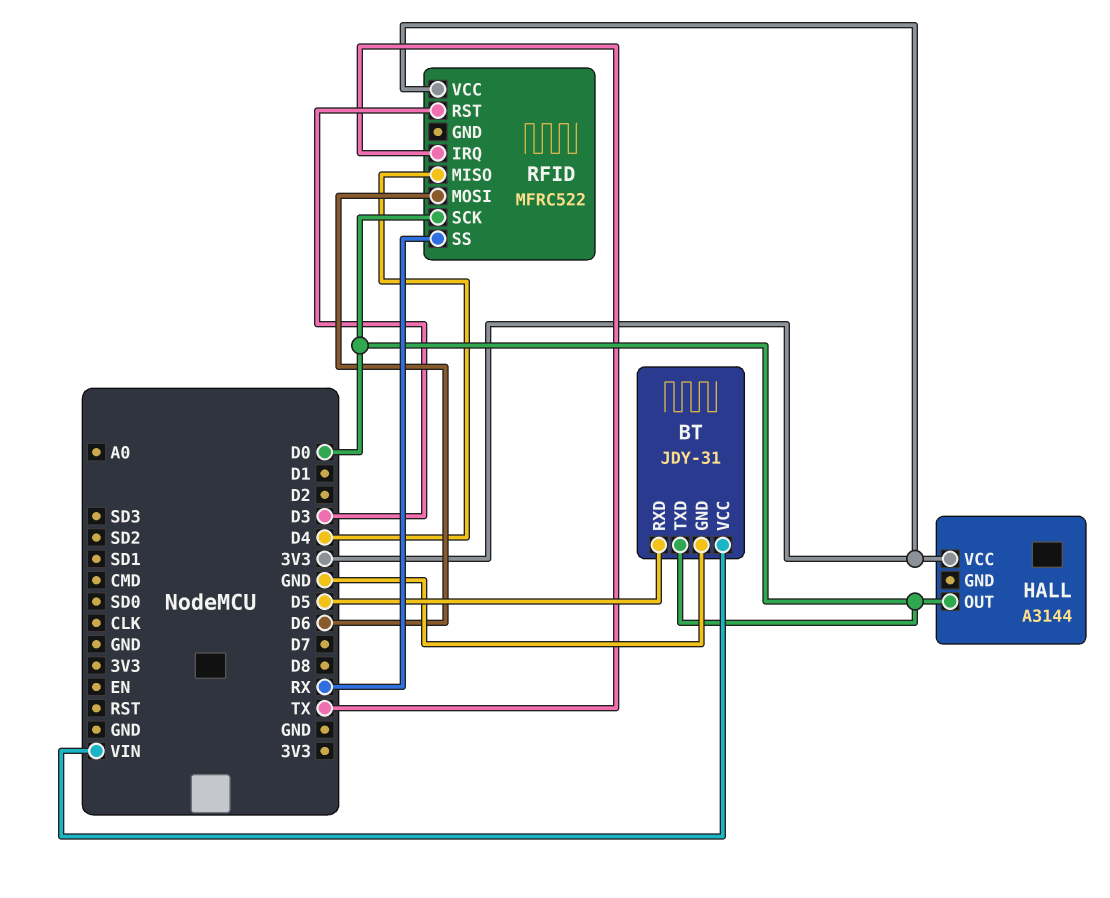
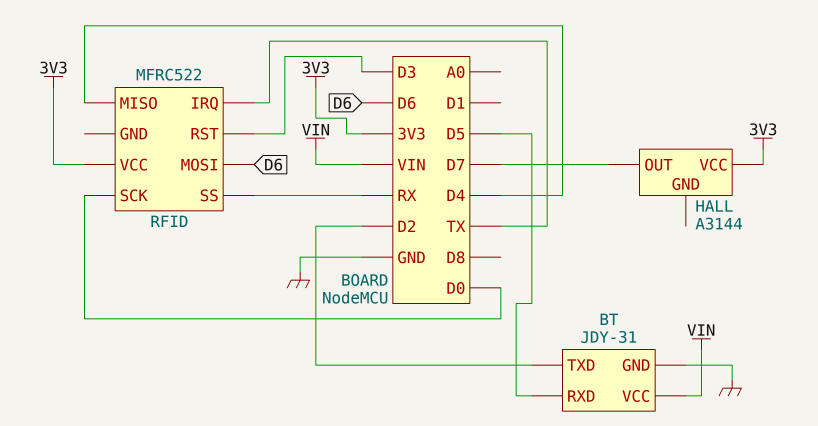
BT pin TXD: D0 -> D2
HALL pin OUT: D0 -> D7

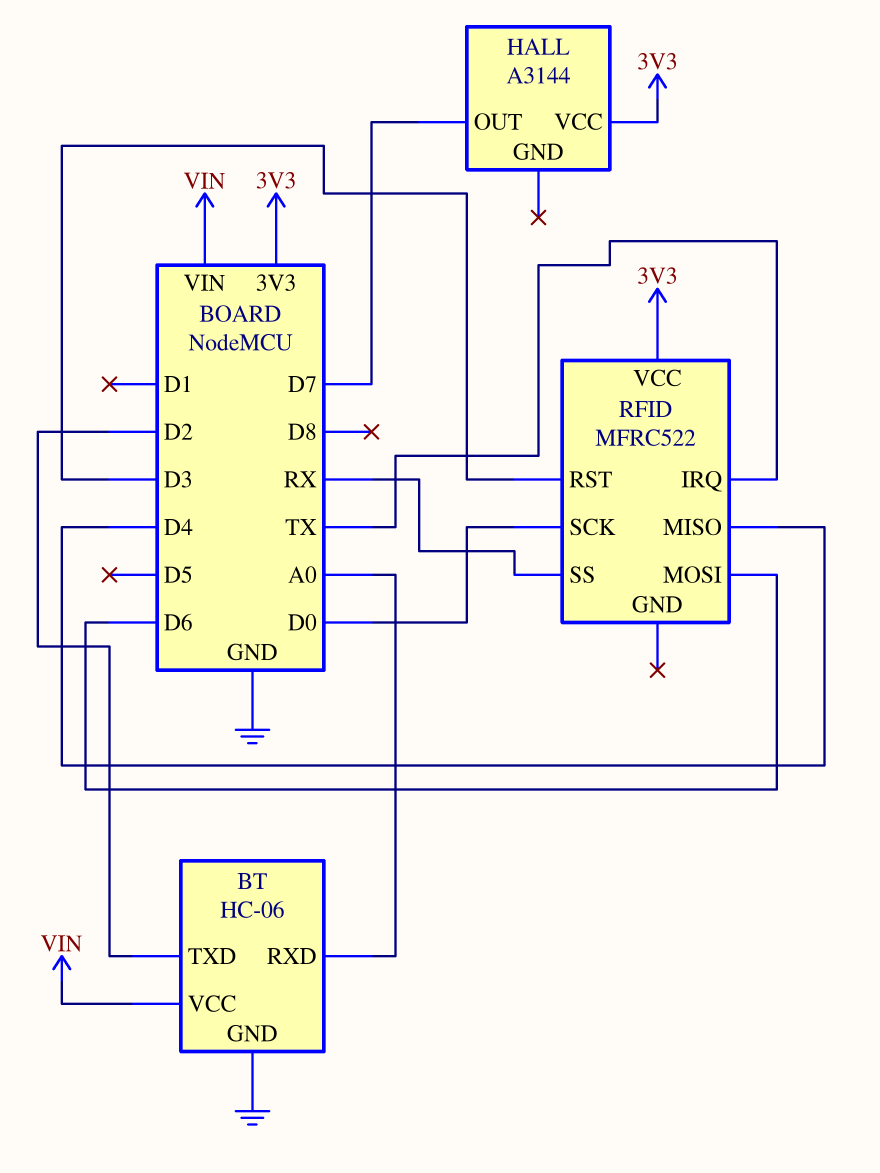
BT: JDY-31 -> HC-06
BT pin RXD: D5 -> A0

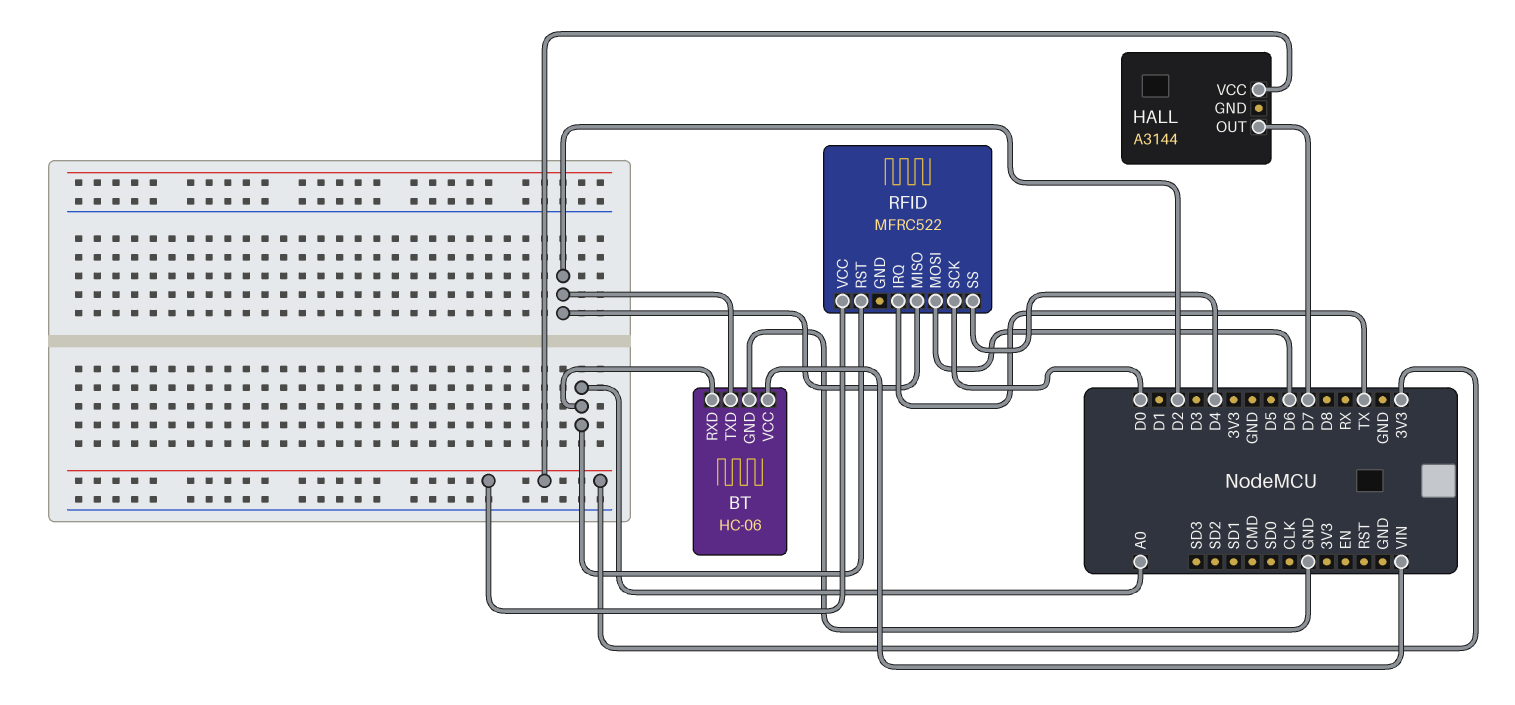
RFID pin MISO: D4 -> D2
RFID pin RST: D3 -> A0
RFID pin SS: RX -> D4

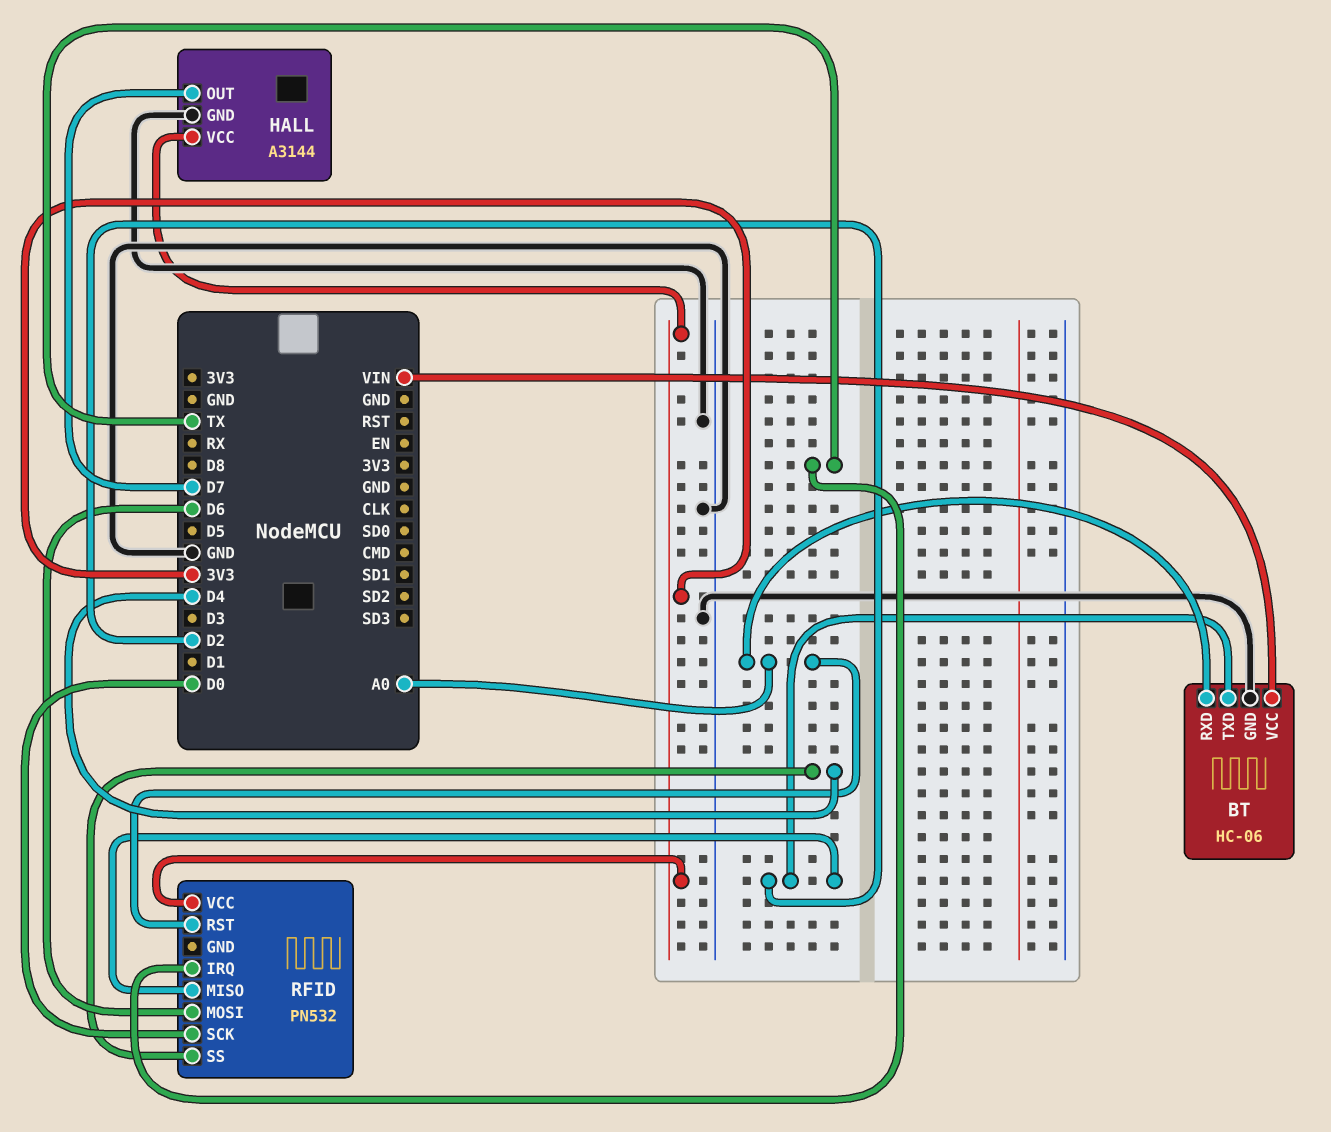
HALL pin GND: none -> GND
RFID: MFRC522 -> PN532

